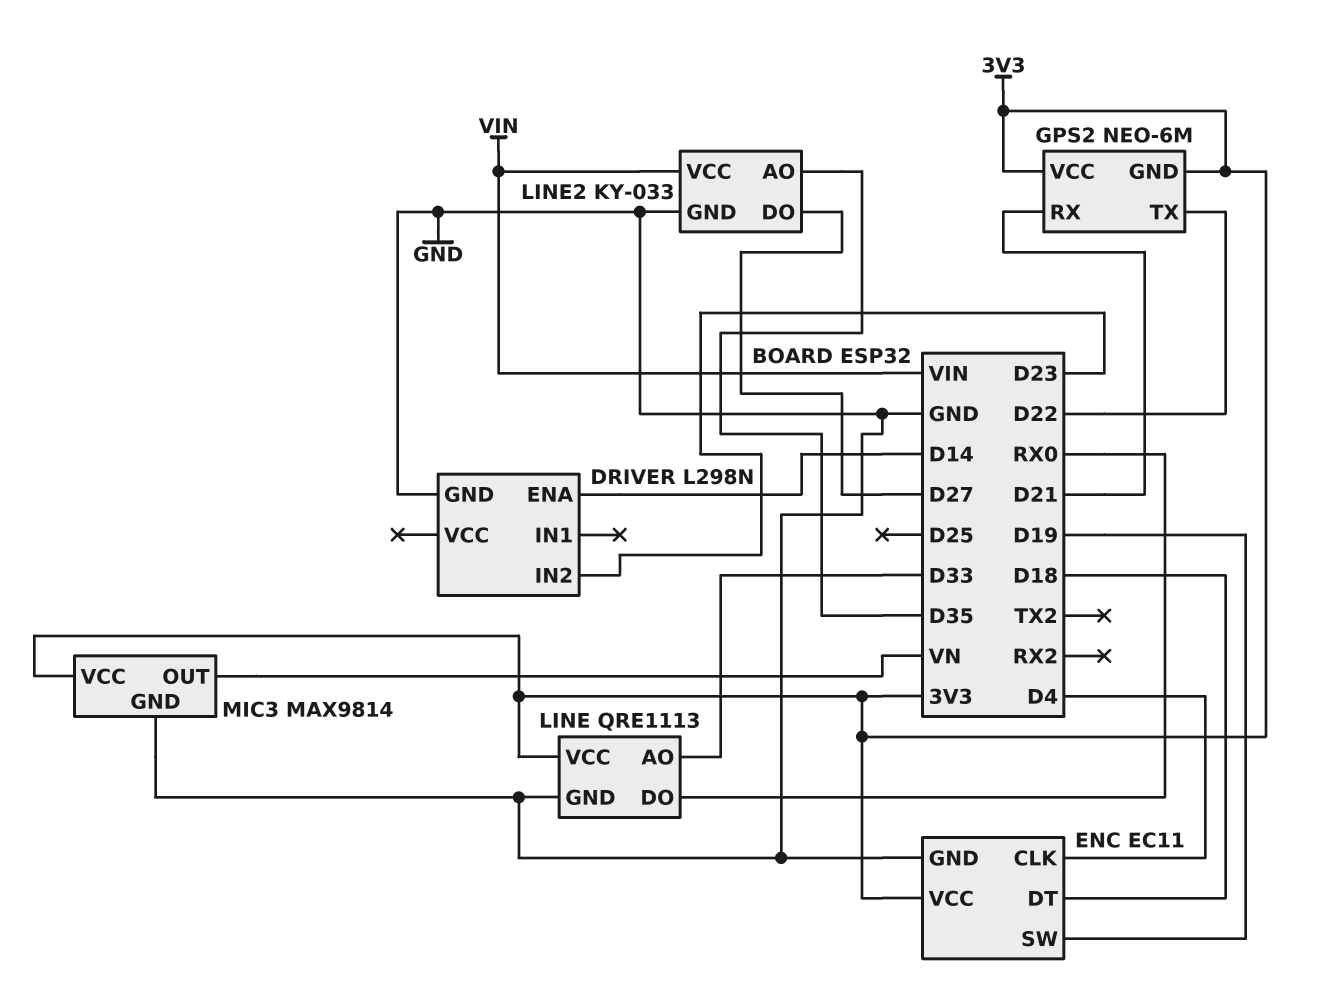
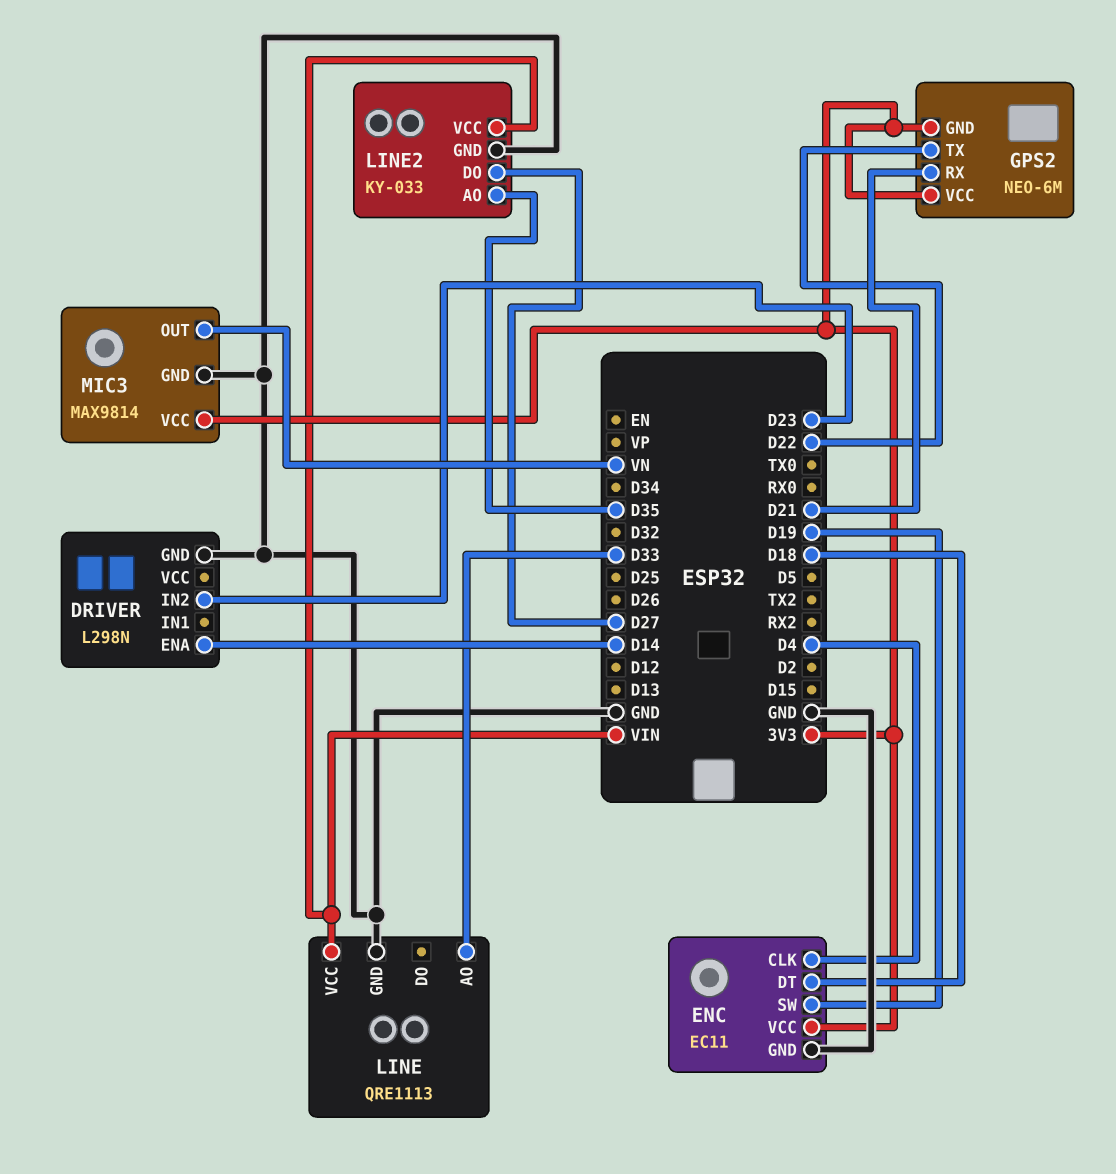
LINE pin DO: RX0 -> none
LINE pin VCC: 3V3 -> VIN

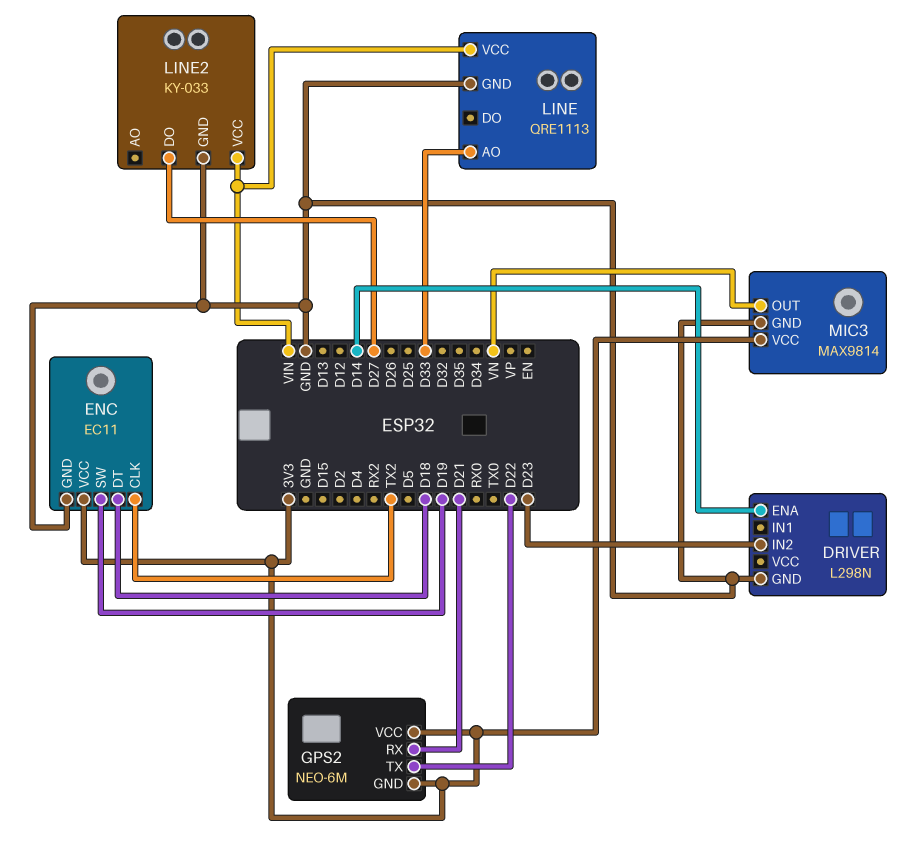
ENC pin CLK: D4 -> TX2
LINE2 pin AO: D35 -> none

